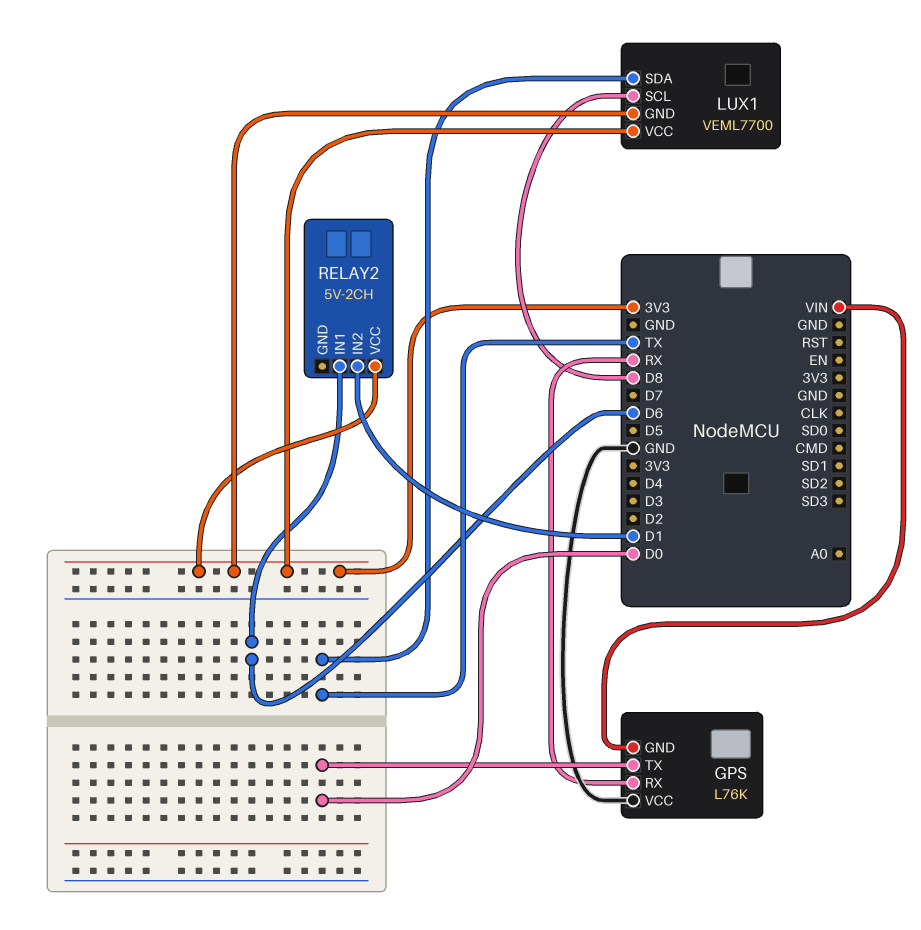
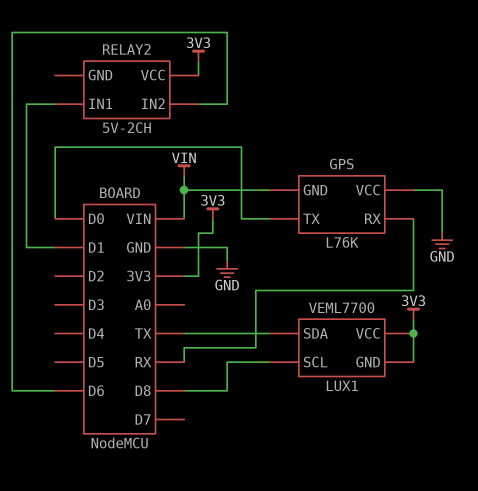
RELAY2 pin IN1: D6 -> D1
RELAY2 pin IN2: D1 -> D6

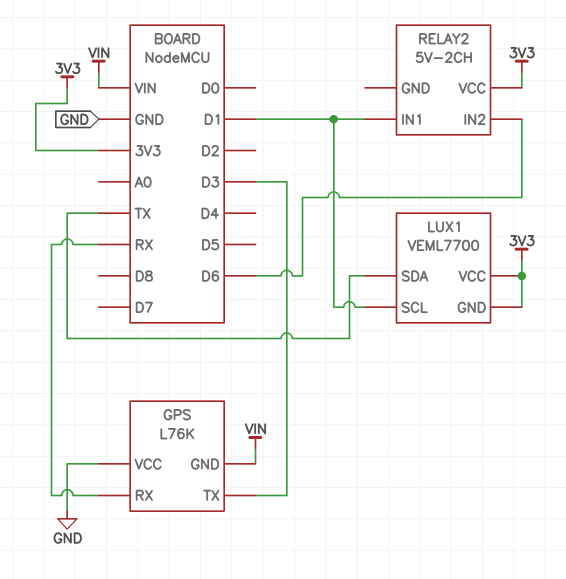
GPS pin TX: D0 -> D3
LUX1 pin SCL: D8 -> D1

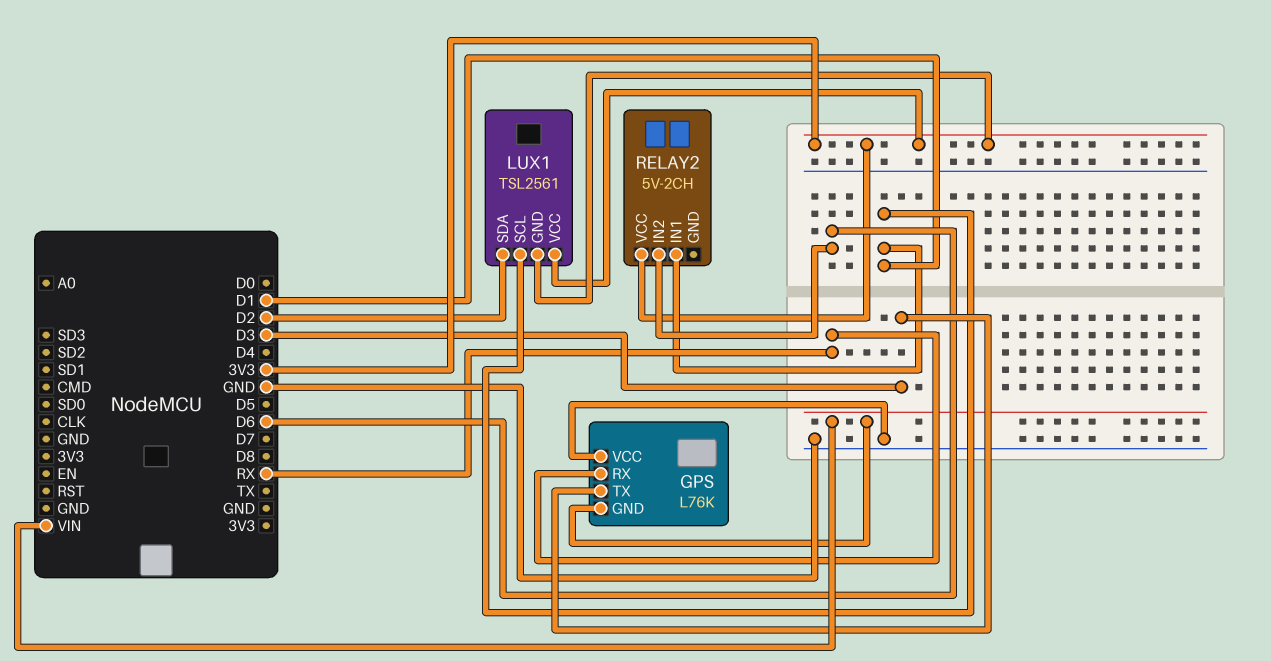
LUX1: VEML7700 -> TSL2561
LUX1 pin SDA: TX -> D2

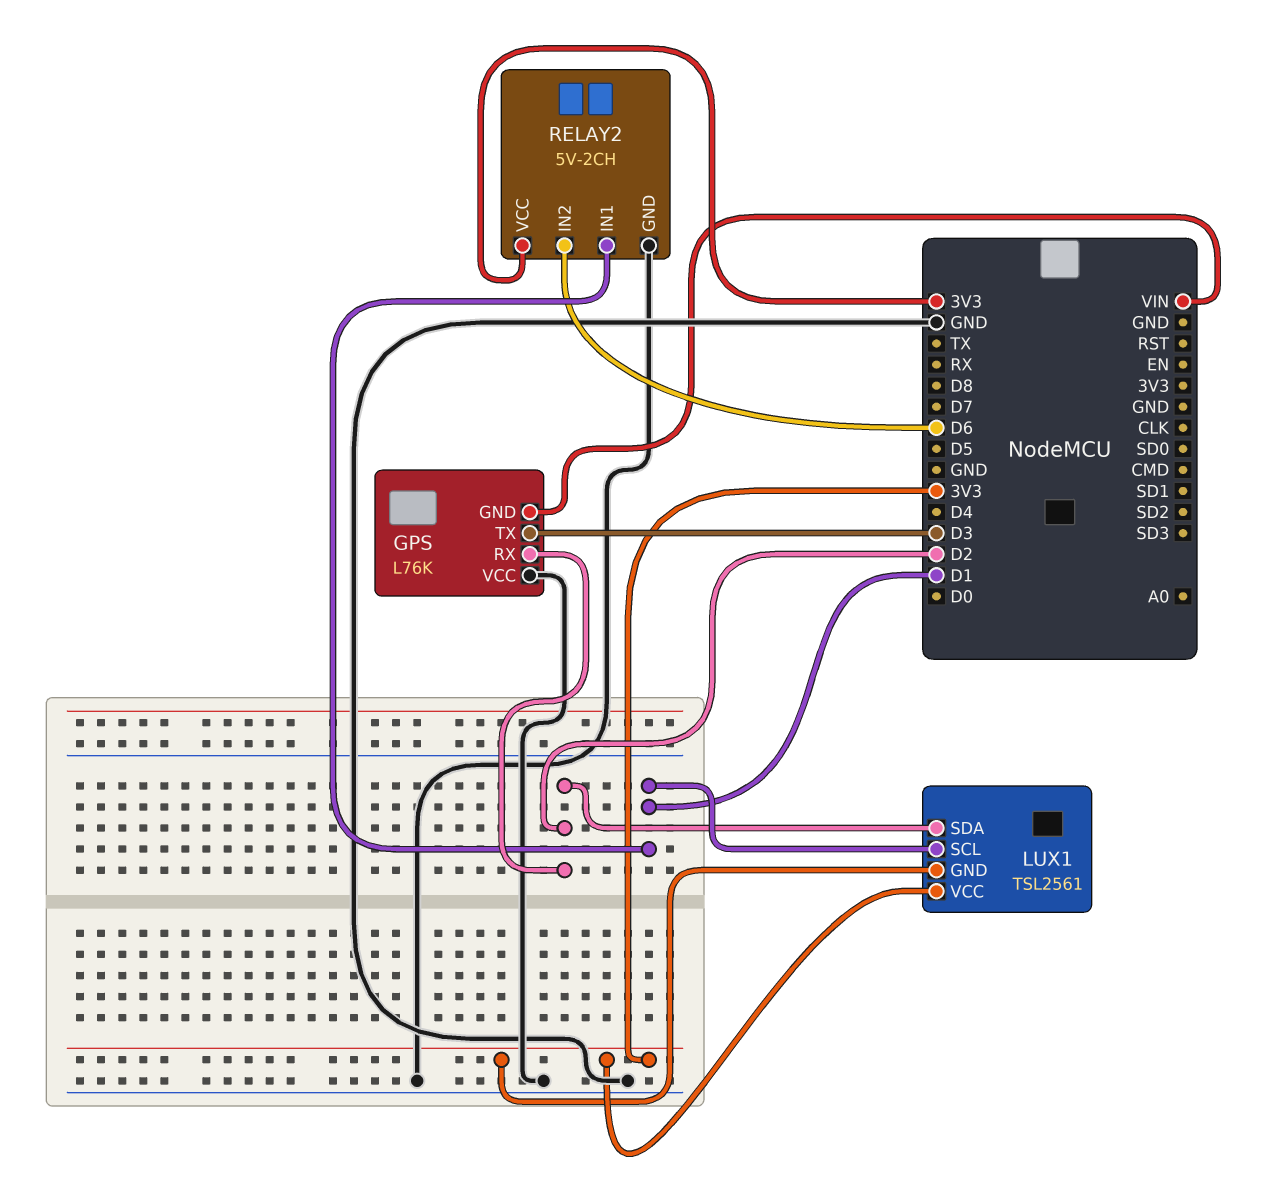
GPS pin RX: RX -> D2
RELAY2 pin GND: none -> GND

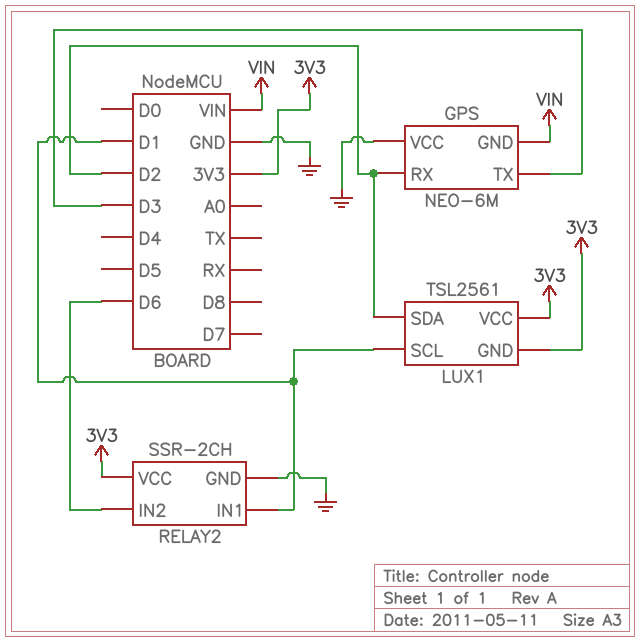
GPS: L76K -> NEO-6M
RELAY2: 5V-2CH -> SSR-2CH

